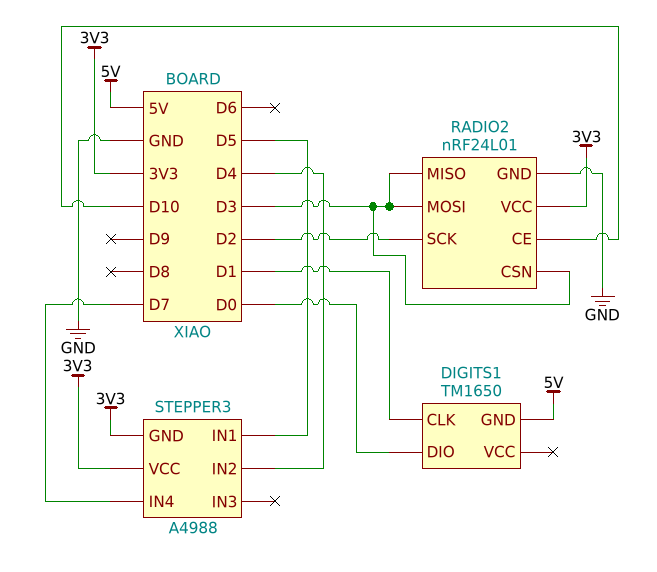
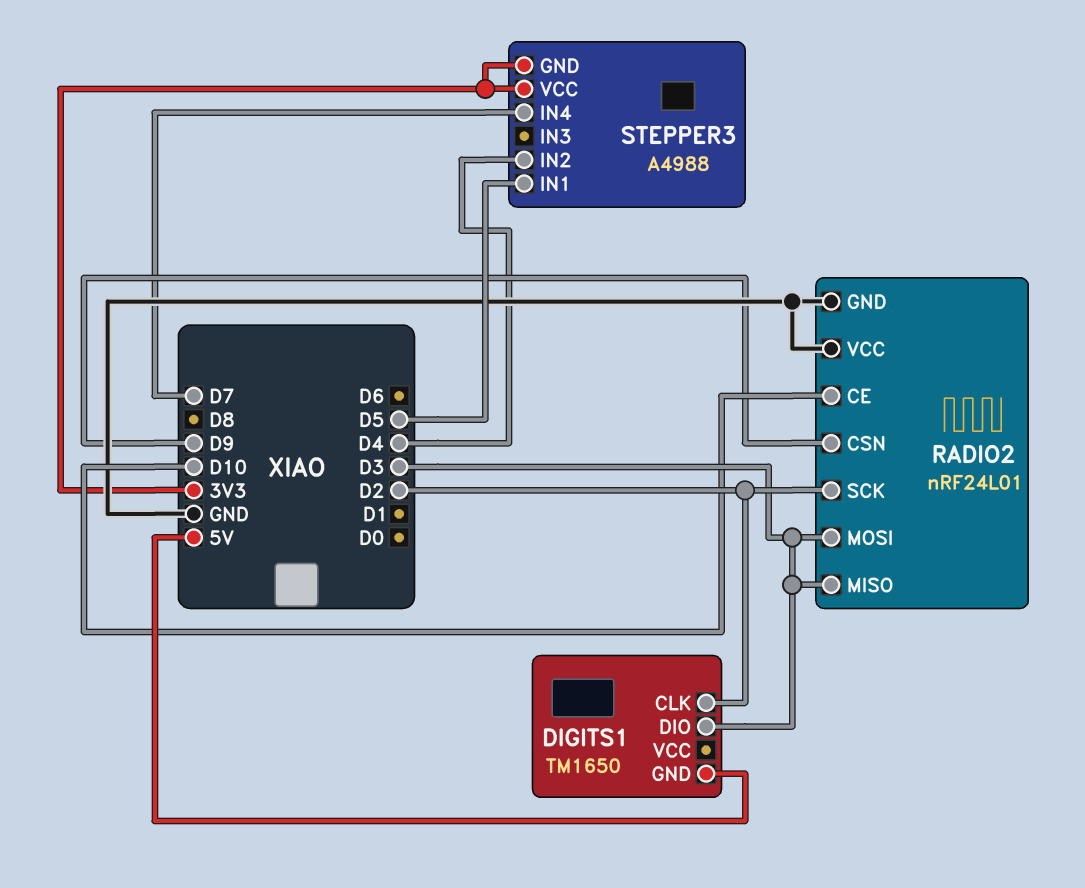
DIGITS1 pin CLK: D1 -> D2
DIGITS1 pin DIO: D0 -> D3
RADIO2 pin CSN: D3 -> D9
RADIO2 pin VCC: 3V3 -> GND

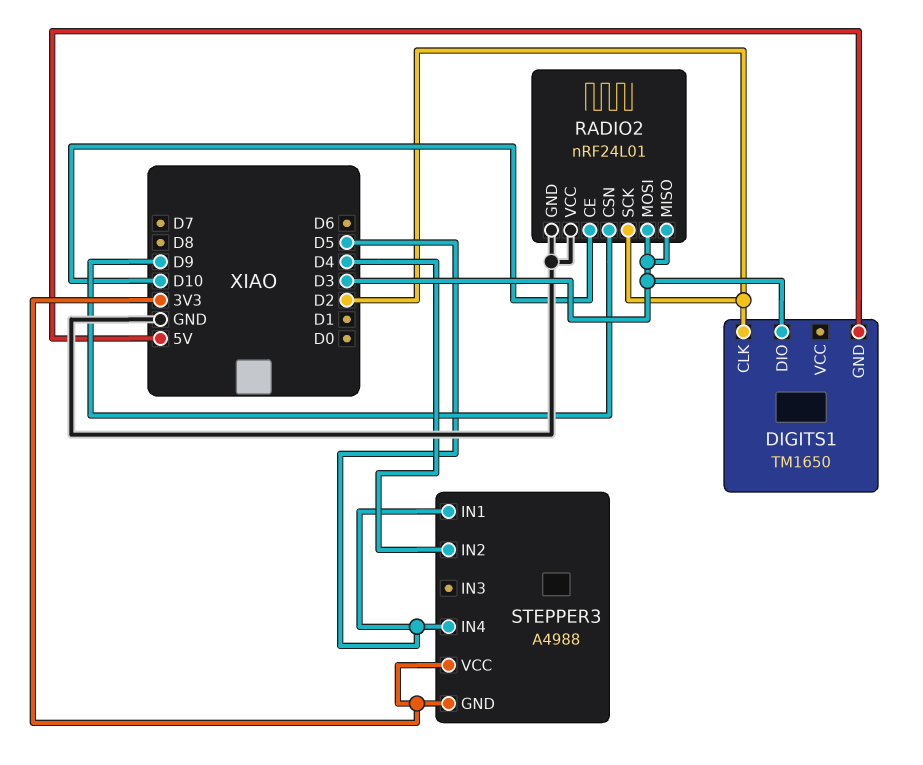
STEPPER3 pin IN4: D7 -> D5

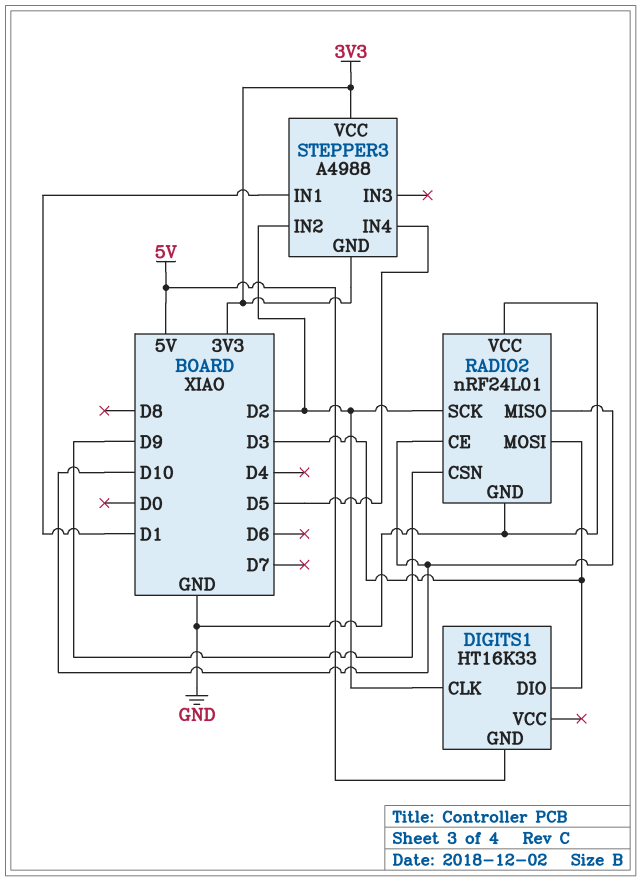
DIGITS1: TM1650 -> HT16K33
RADIO2 pin MISO: D3 -> D10
STEPPER3 pin IN1: D5 -> D1
STEPPER3 pin IN2: D4 -> D2

